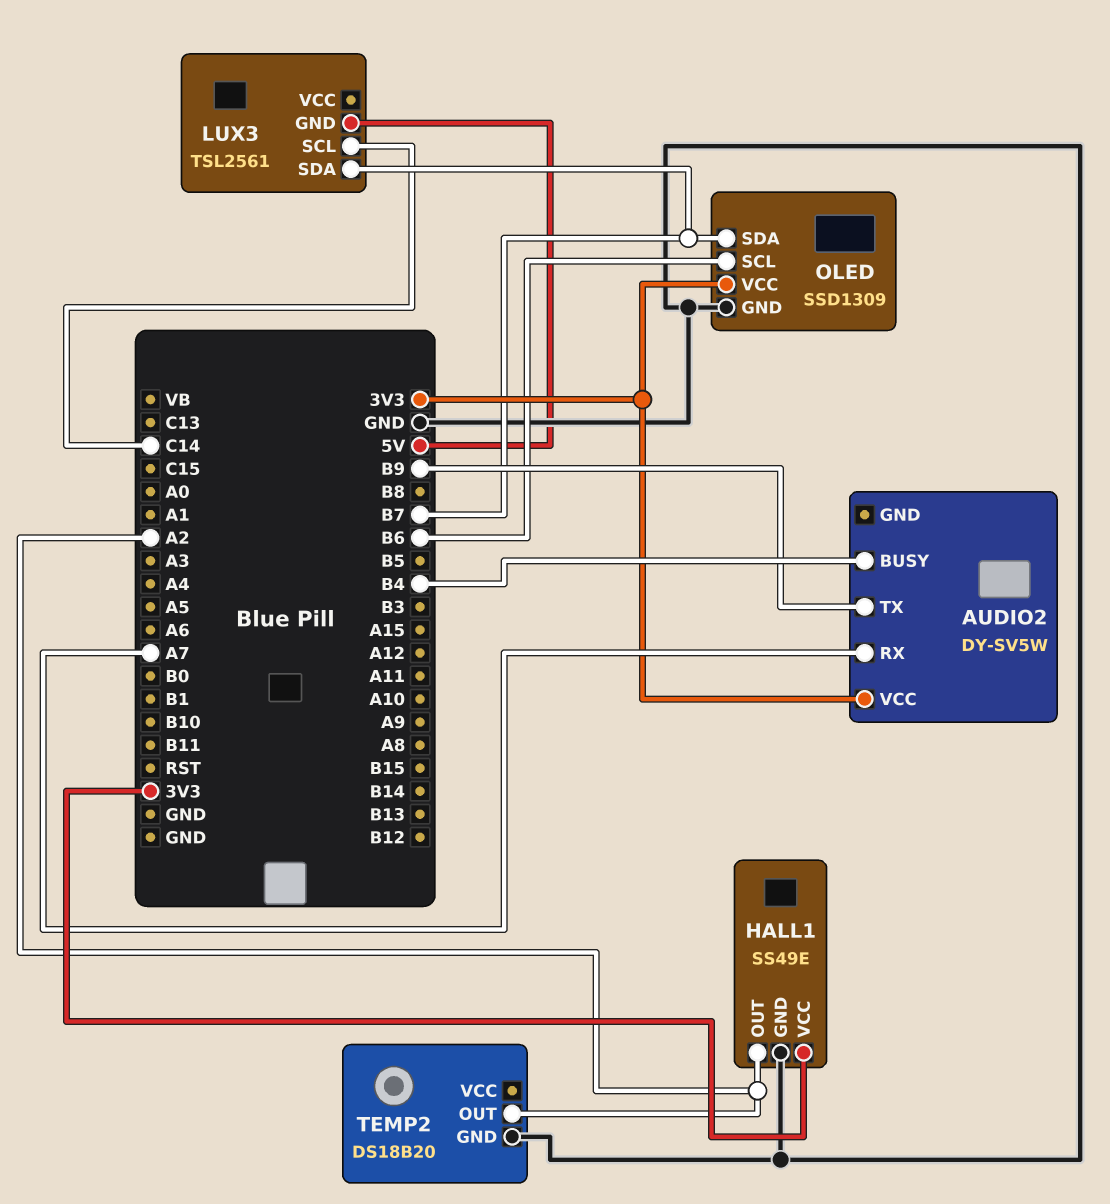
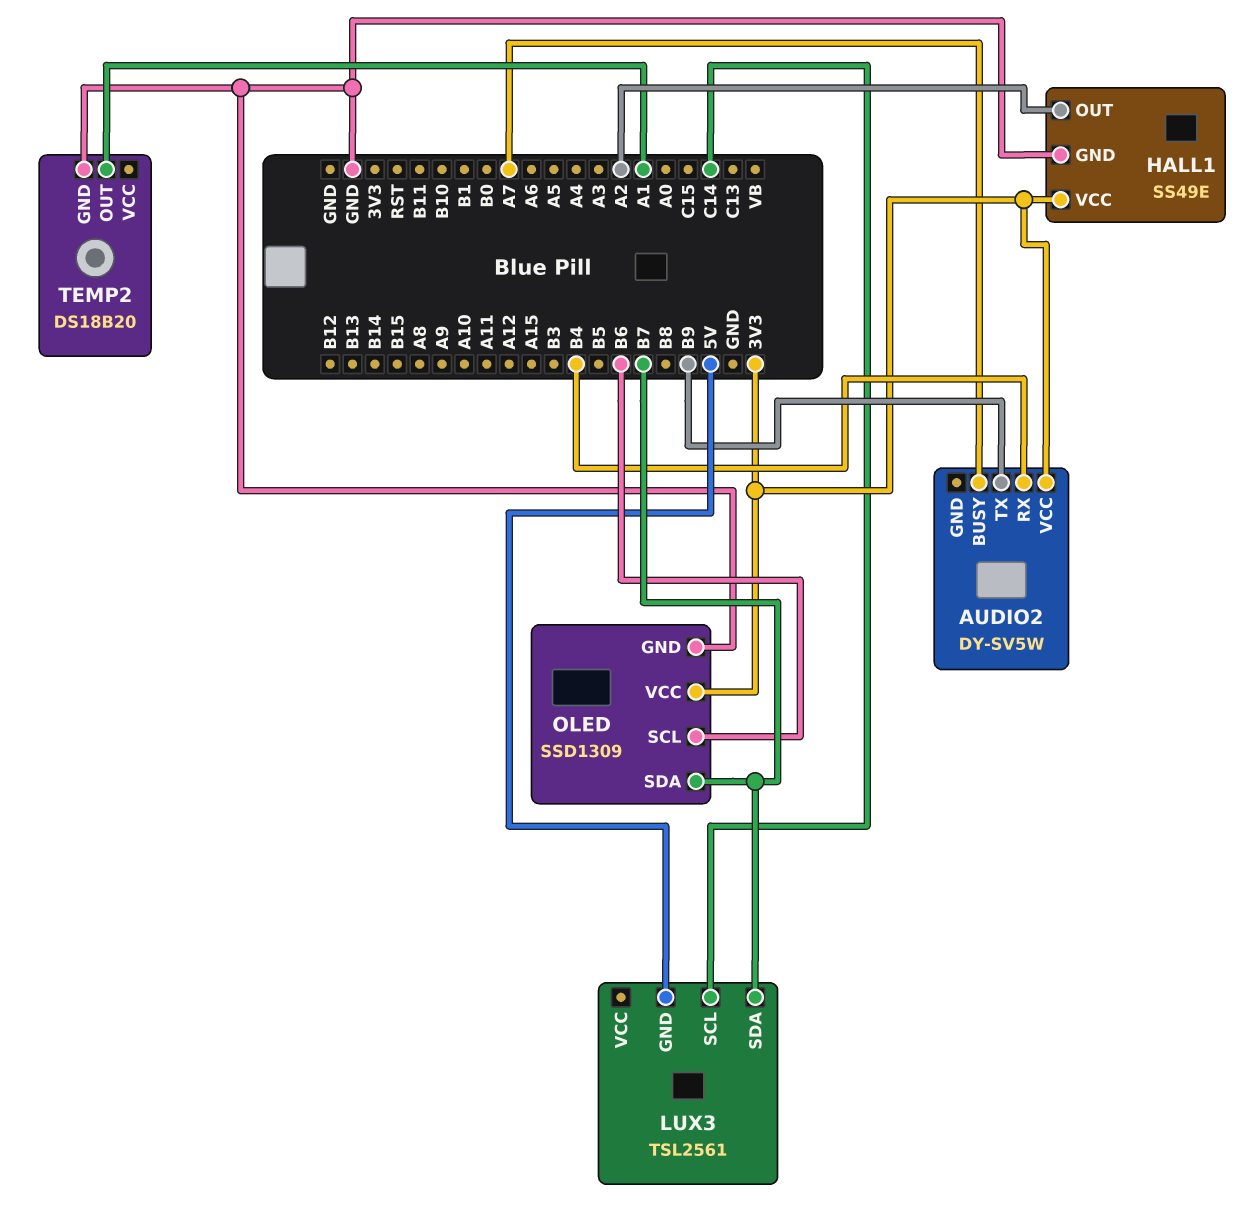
AUDIO2 pin BUSY: B4 -> A7
AUDIO2 pin RX: A7 -> B4
TEMP2 pin OUT: A2 -> A1

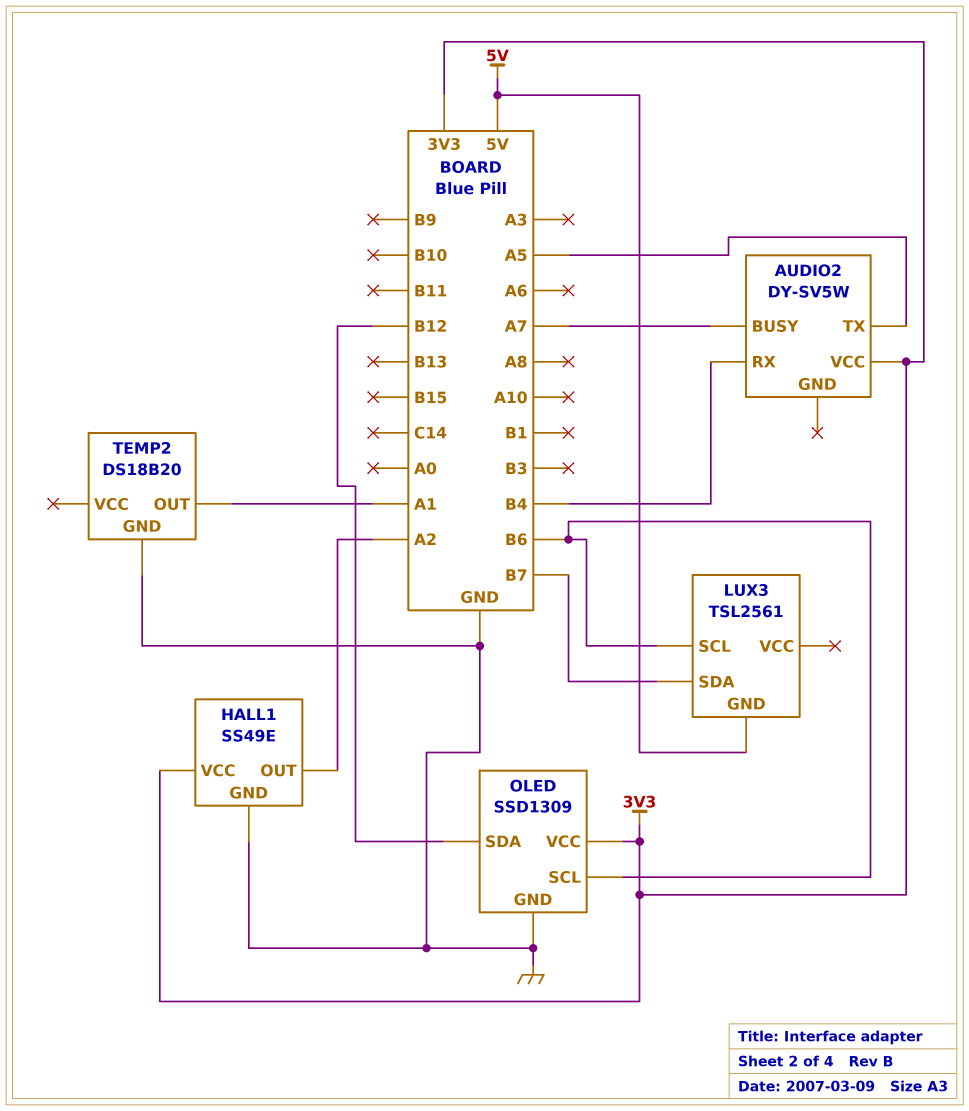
AUDIO2 pin TX: B9 -> A5
LUX3 pin SCL: C14 -> B6
OLED pin SDA: B7 -> B12

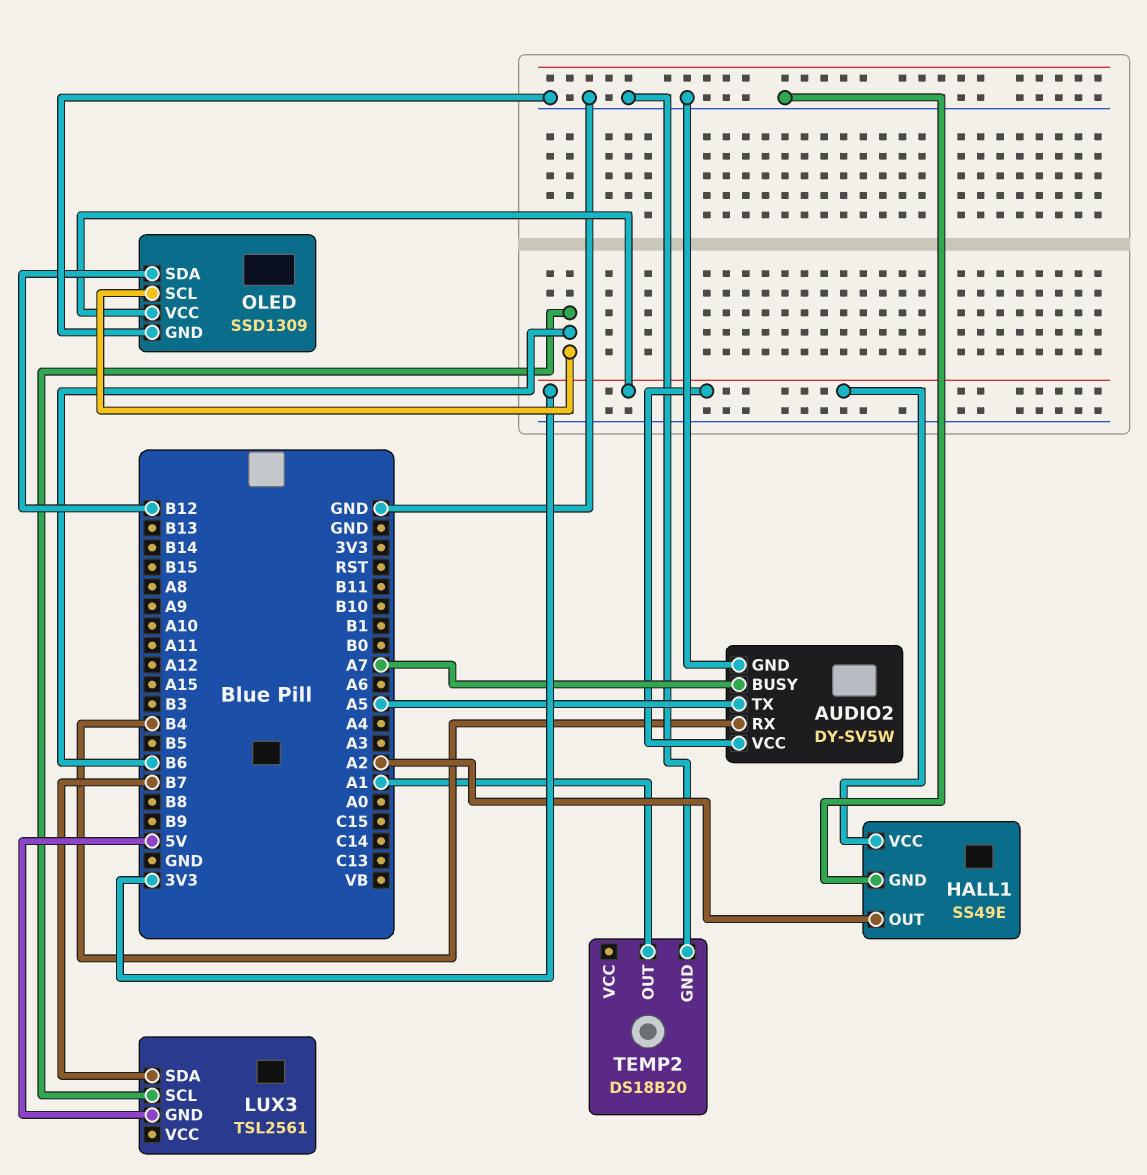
AUDIO2 pin GND: none -> GND

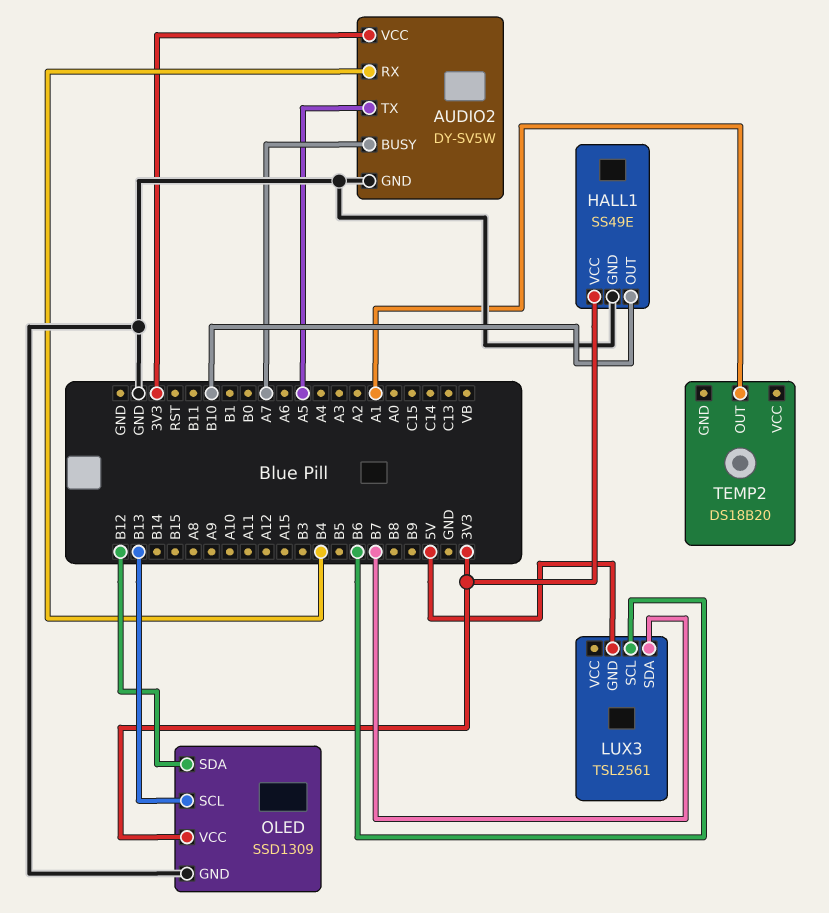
HALL1 pin OUT: A2 -> B10
OLED pin SCL: B6 -> B13
TEMP2 pin GND: GND -> none

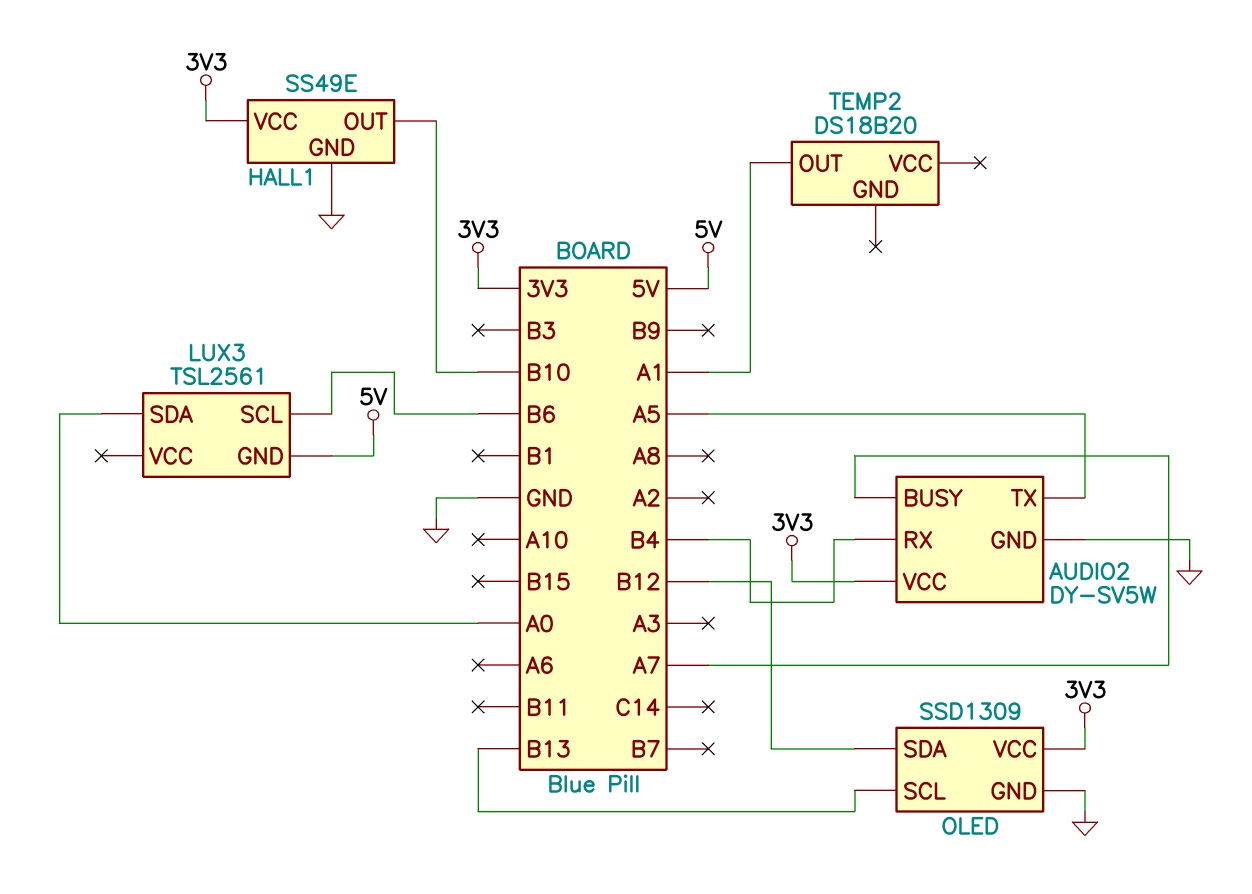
LUX3 pin SDA: B7 -> A0

